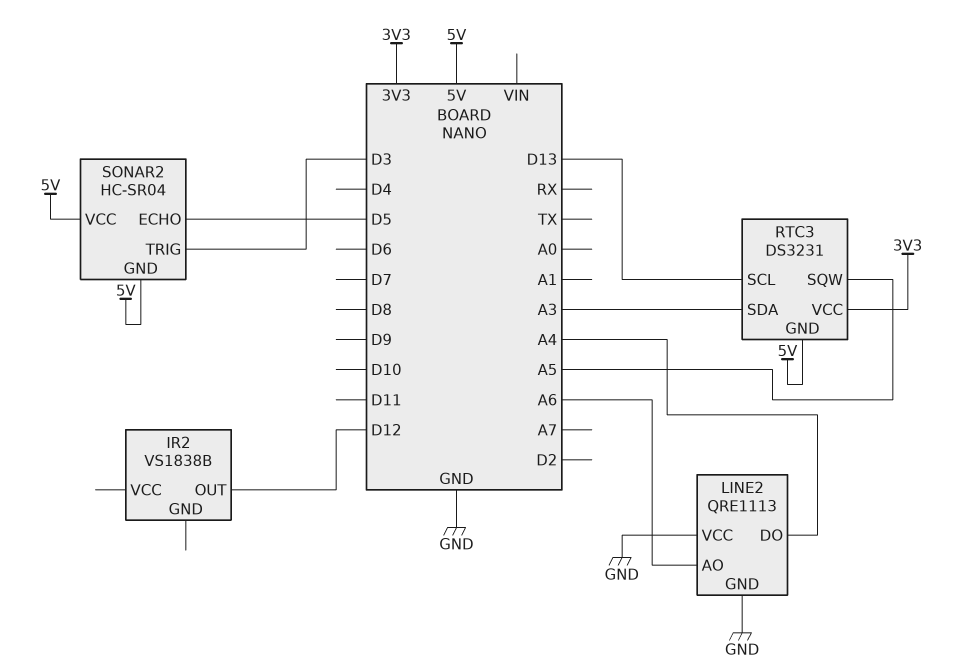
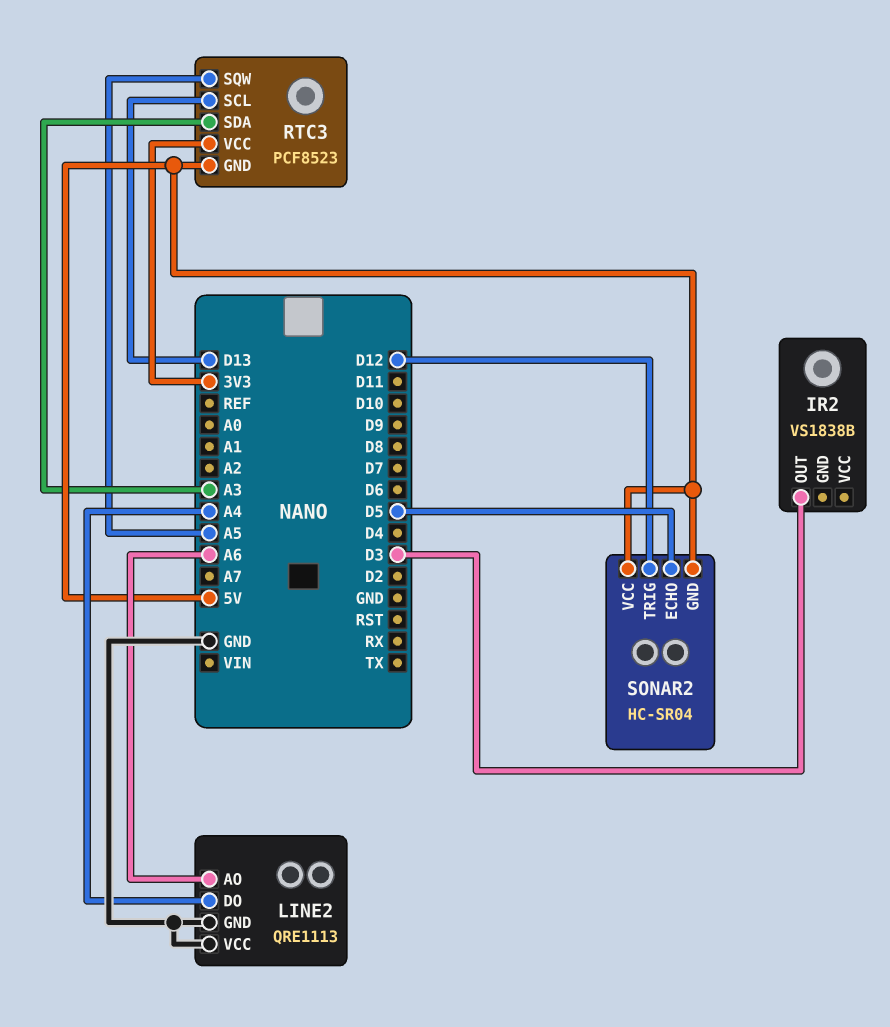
IR2 pin OUT: D12 -> D3
RTC3: DS3231 -> PCF8523
SONAR2 pin TRIG: D3 -> D12

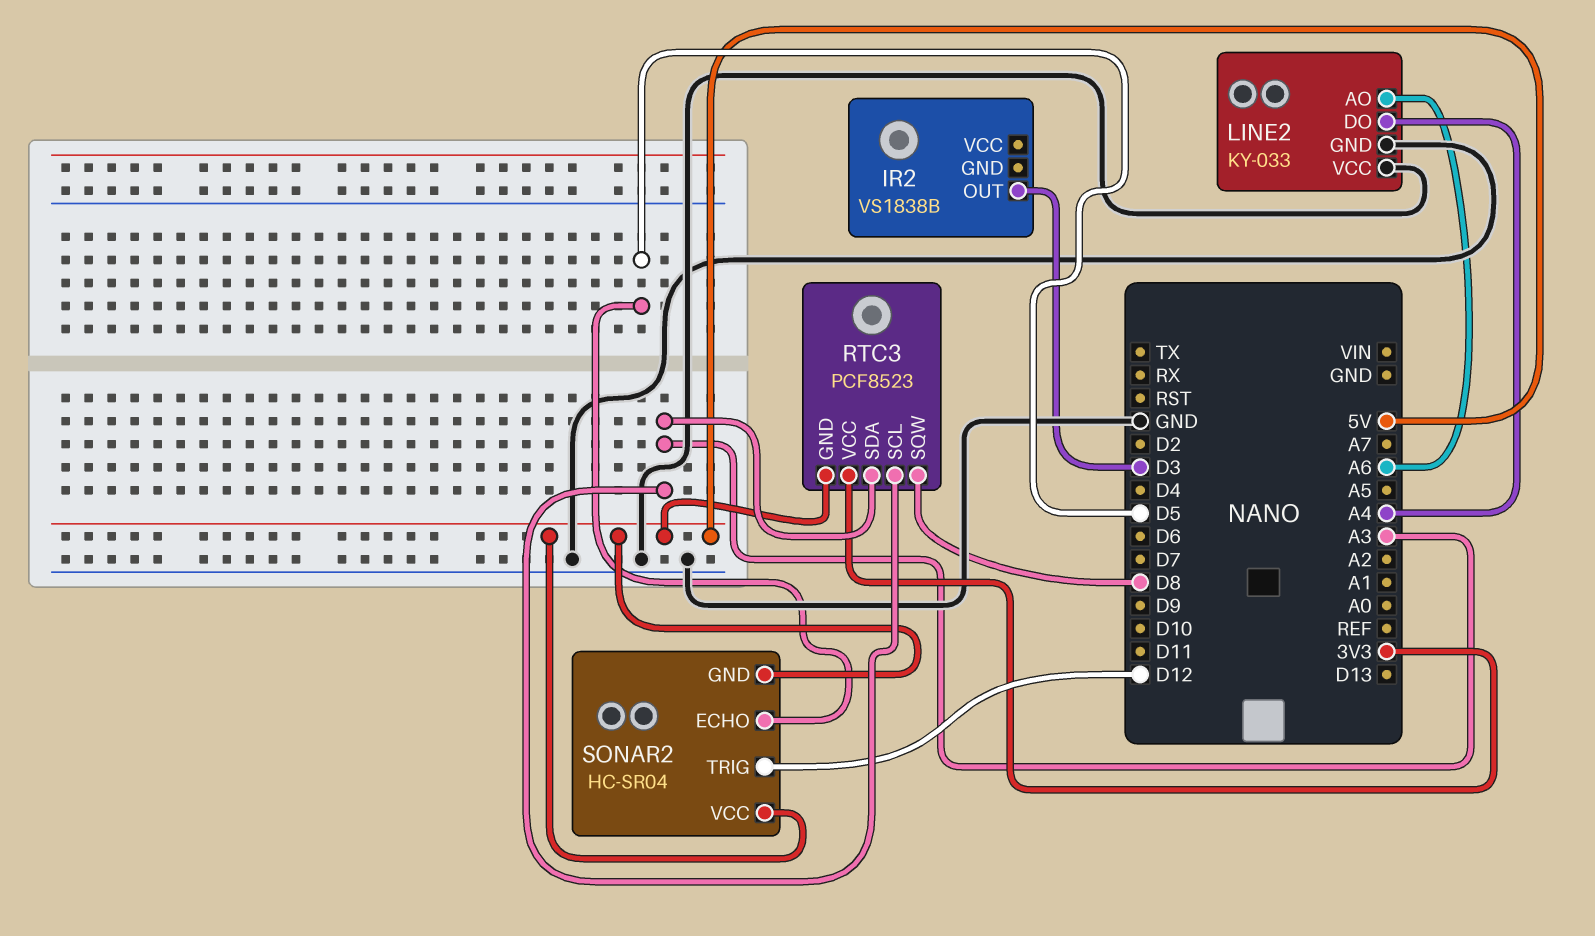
LINE2: QRE1113 -> KY-033
RTC3 pin SCL: D13 -> A3
RTC3 pin SQW: A5 -> D8

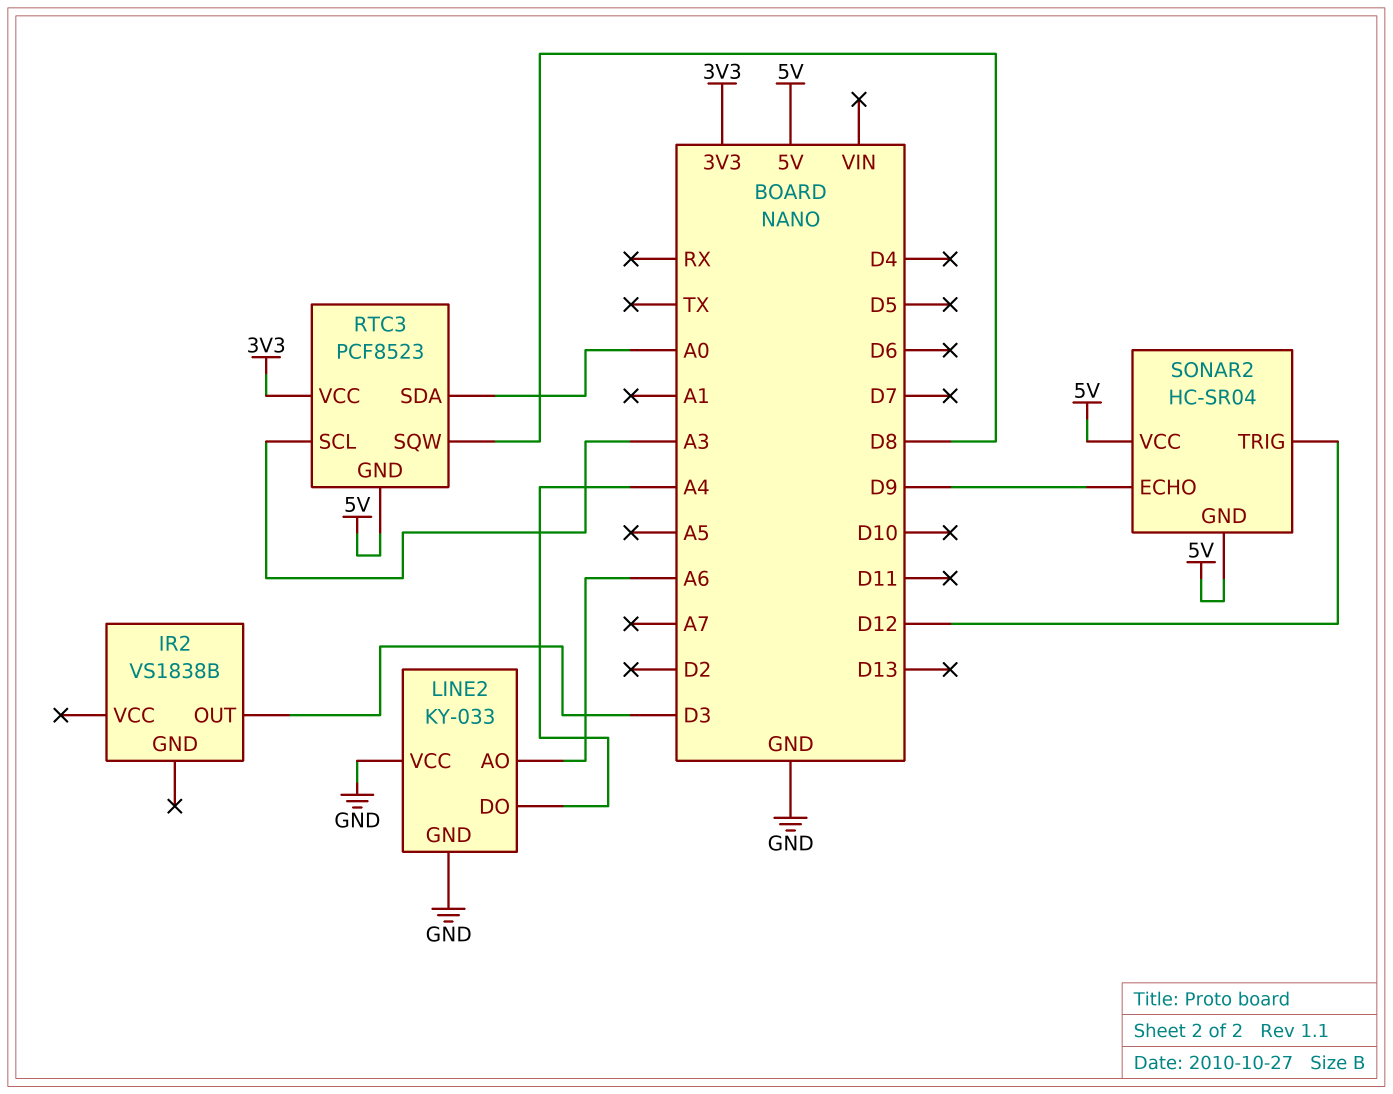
RTC3 pin SDA: A3 -> A0
SONAR2 pin ECHO: D5 -> D9

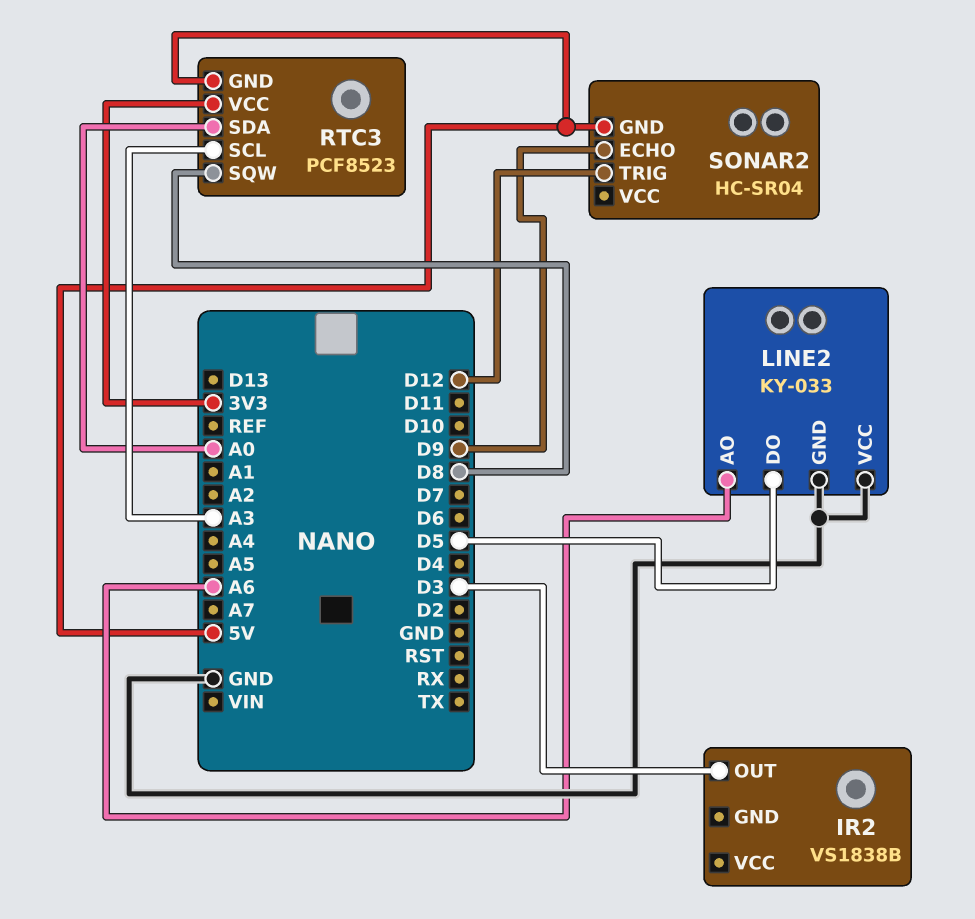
LINE2 pin DO: A4 -> D5
SONAR2 pin VCC: 5V -> none

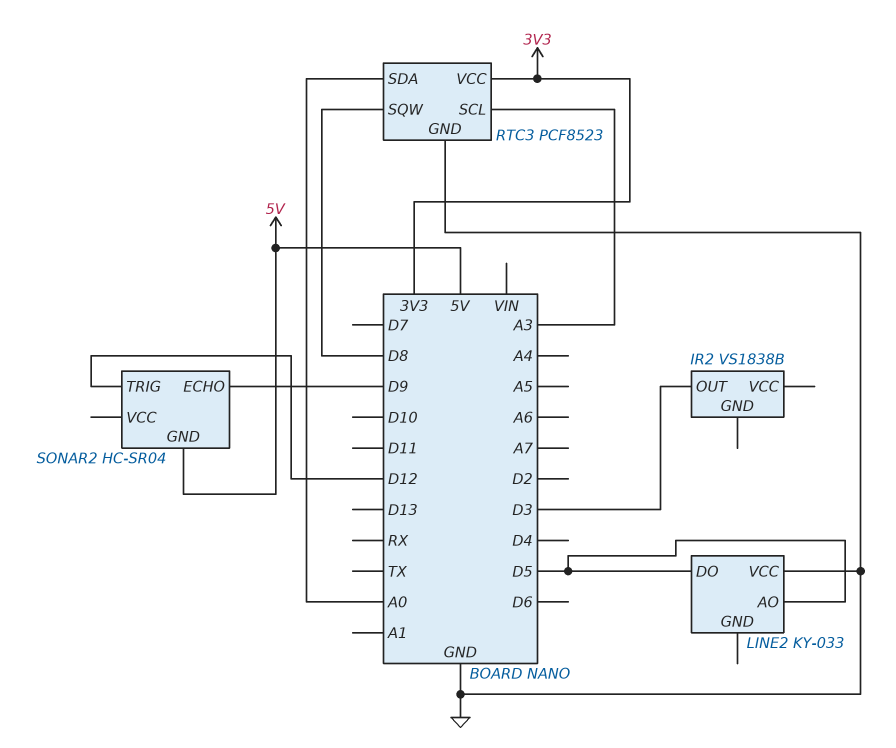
LINE2 pin AO: A6 -> D5
LINE2 pin GND: GND -> none
RTC3 pin GND: 5V -> GND

